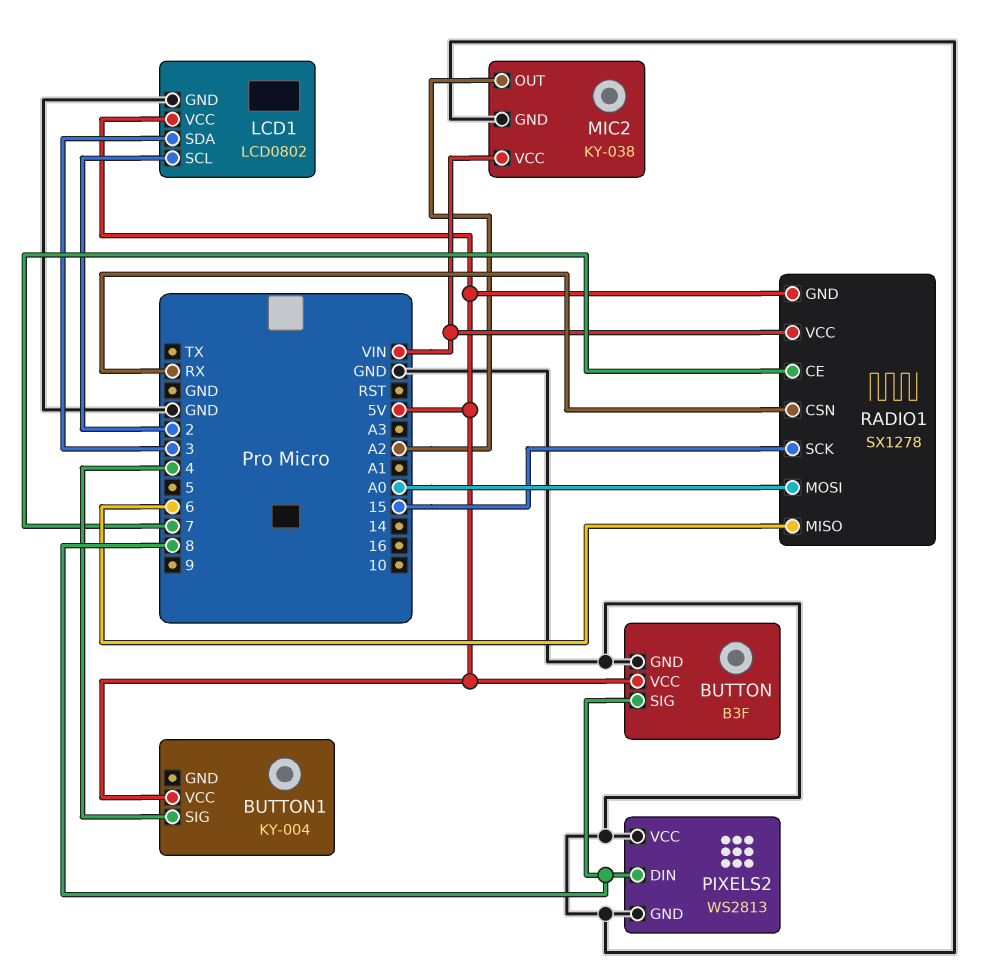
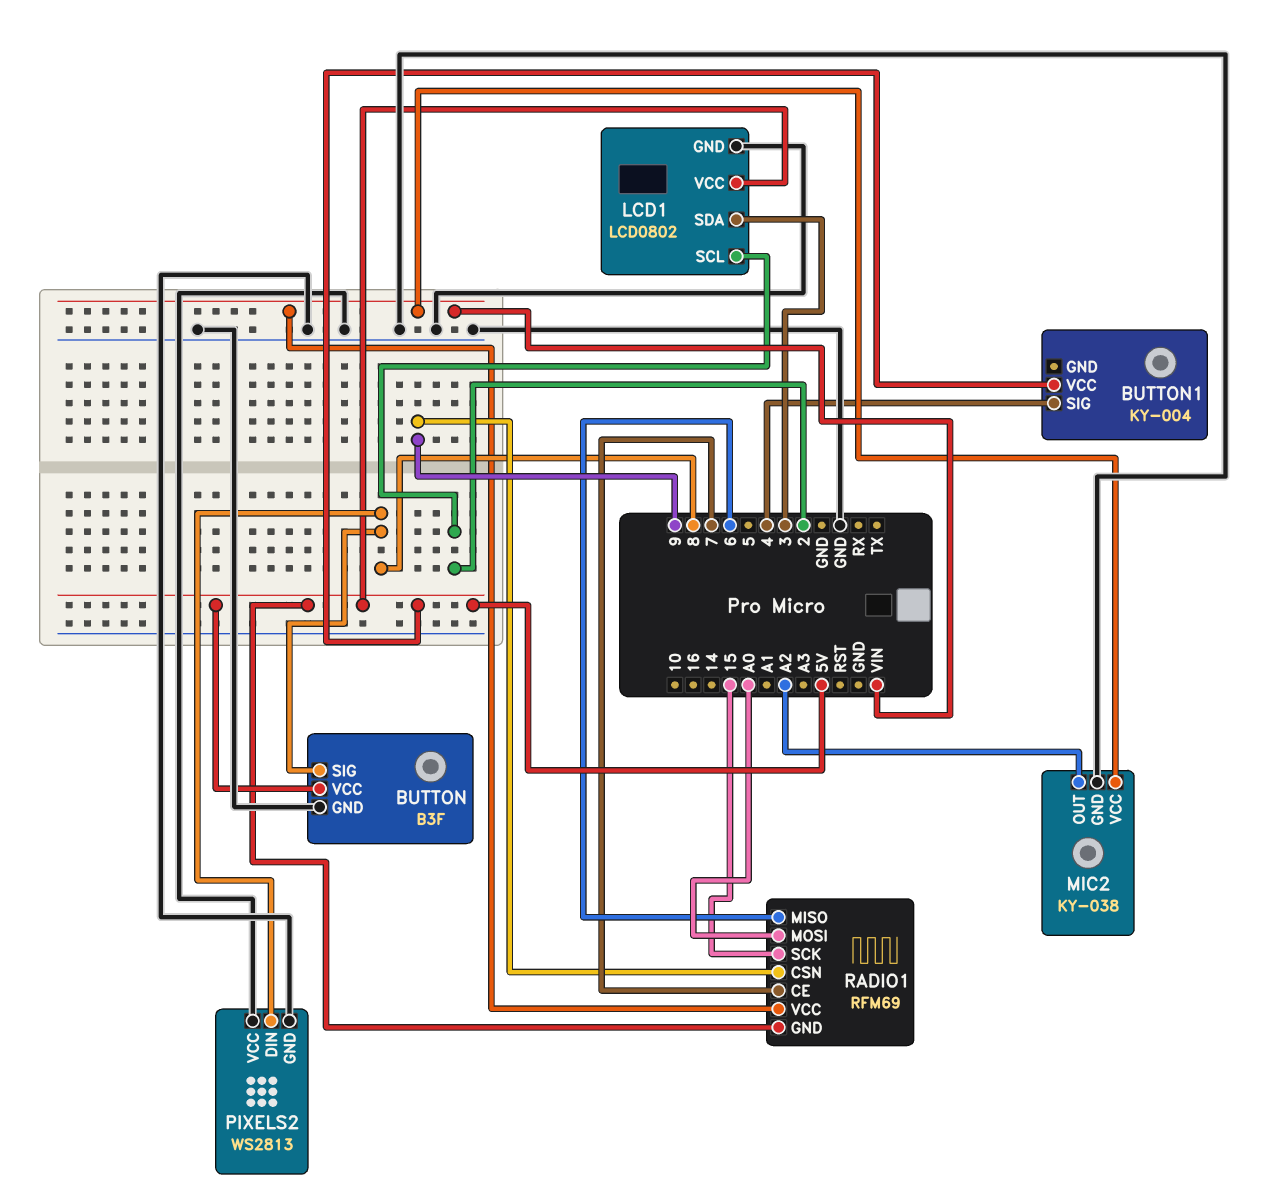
RADIO1: SX1278 -> RFM69
RADIO1 pin CSN: RX -> 9

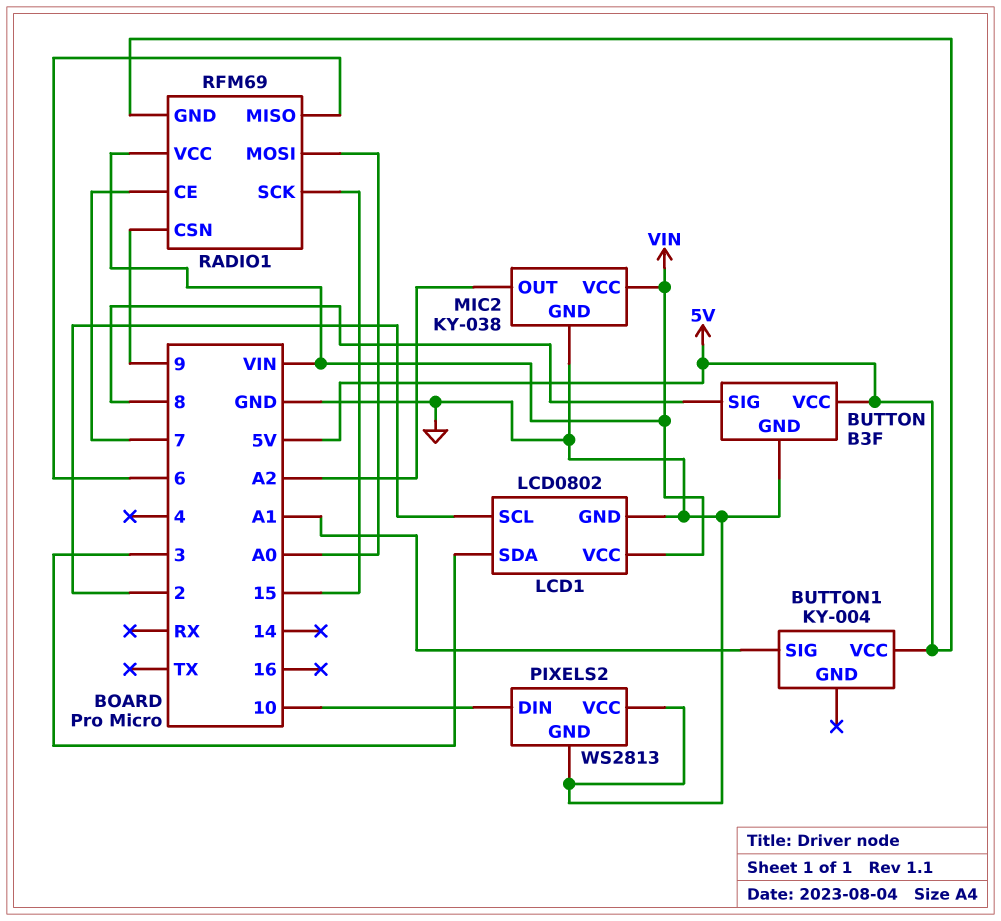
BUTTON1 pin SIG: 4 -> A1
LCD1 pin VCC: 5V -> VIN
PIXELS2 pin DIN: 8 -> 10

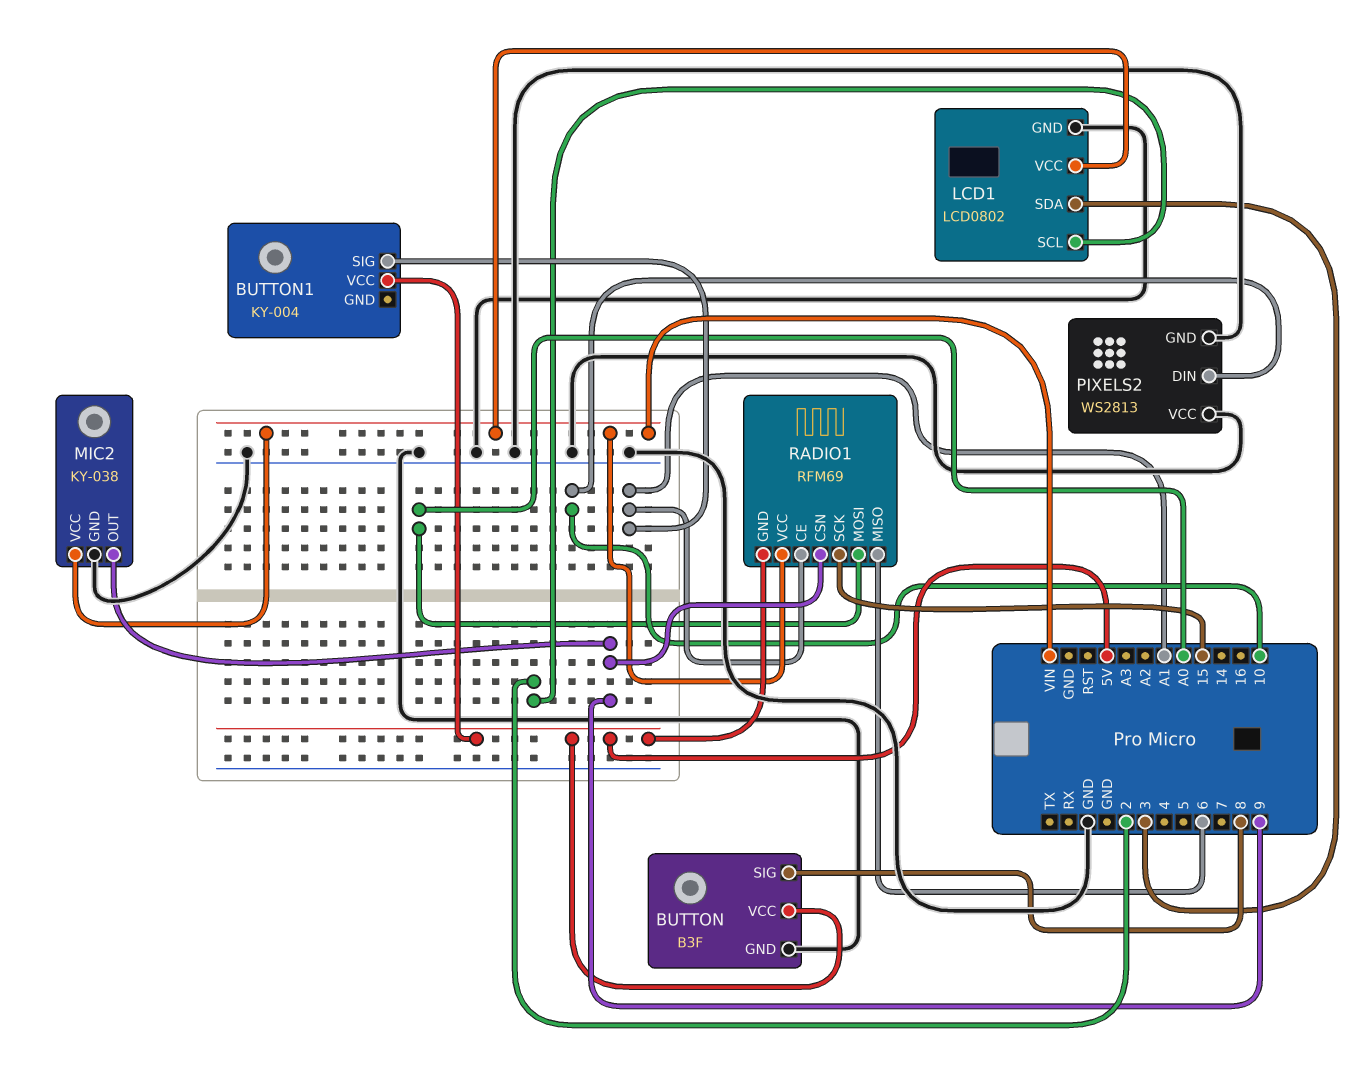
MIC2 pin OUT: A2 -> 9
RADIO1 pin CE: 7 -> A1

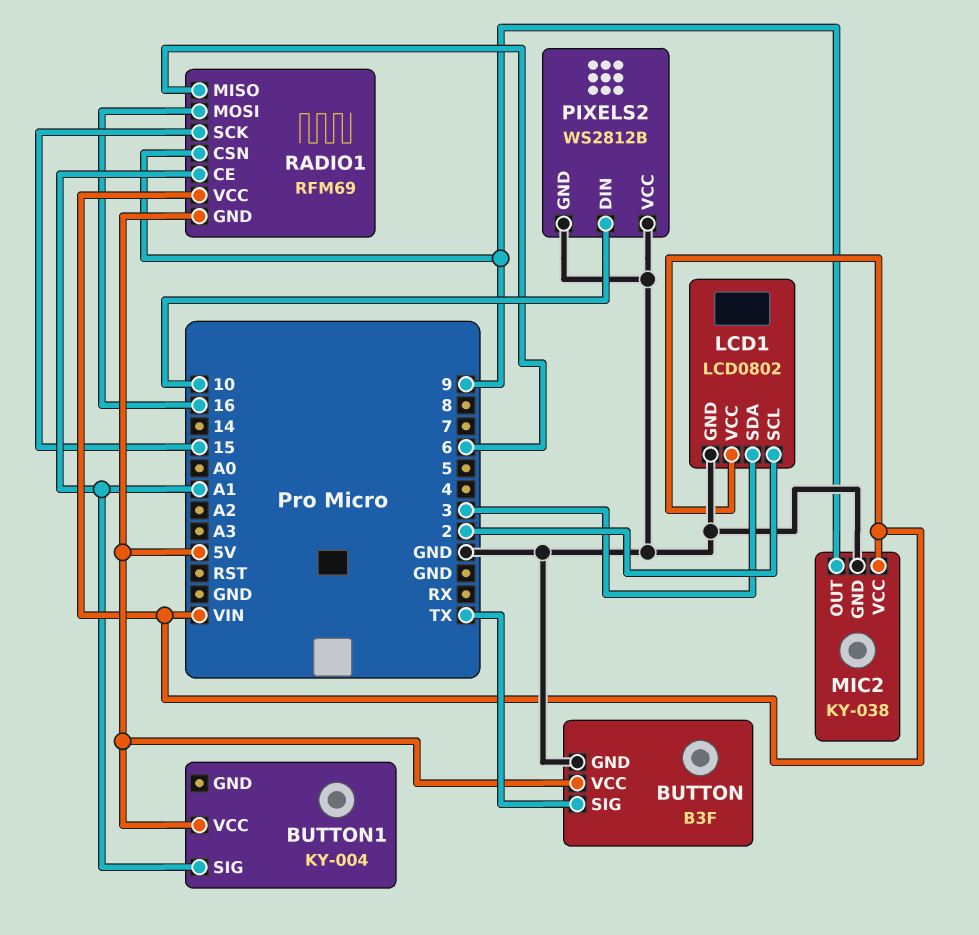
BUTTON pin SIG: 8 -> TX
PIXELS2: WS2813 -> WS2812B
RADIO1 pin MOSI: A0 -> 16

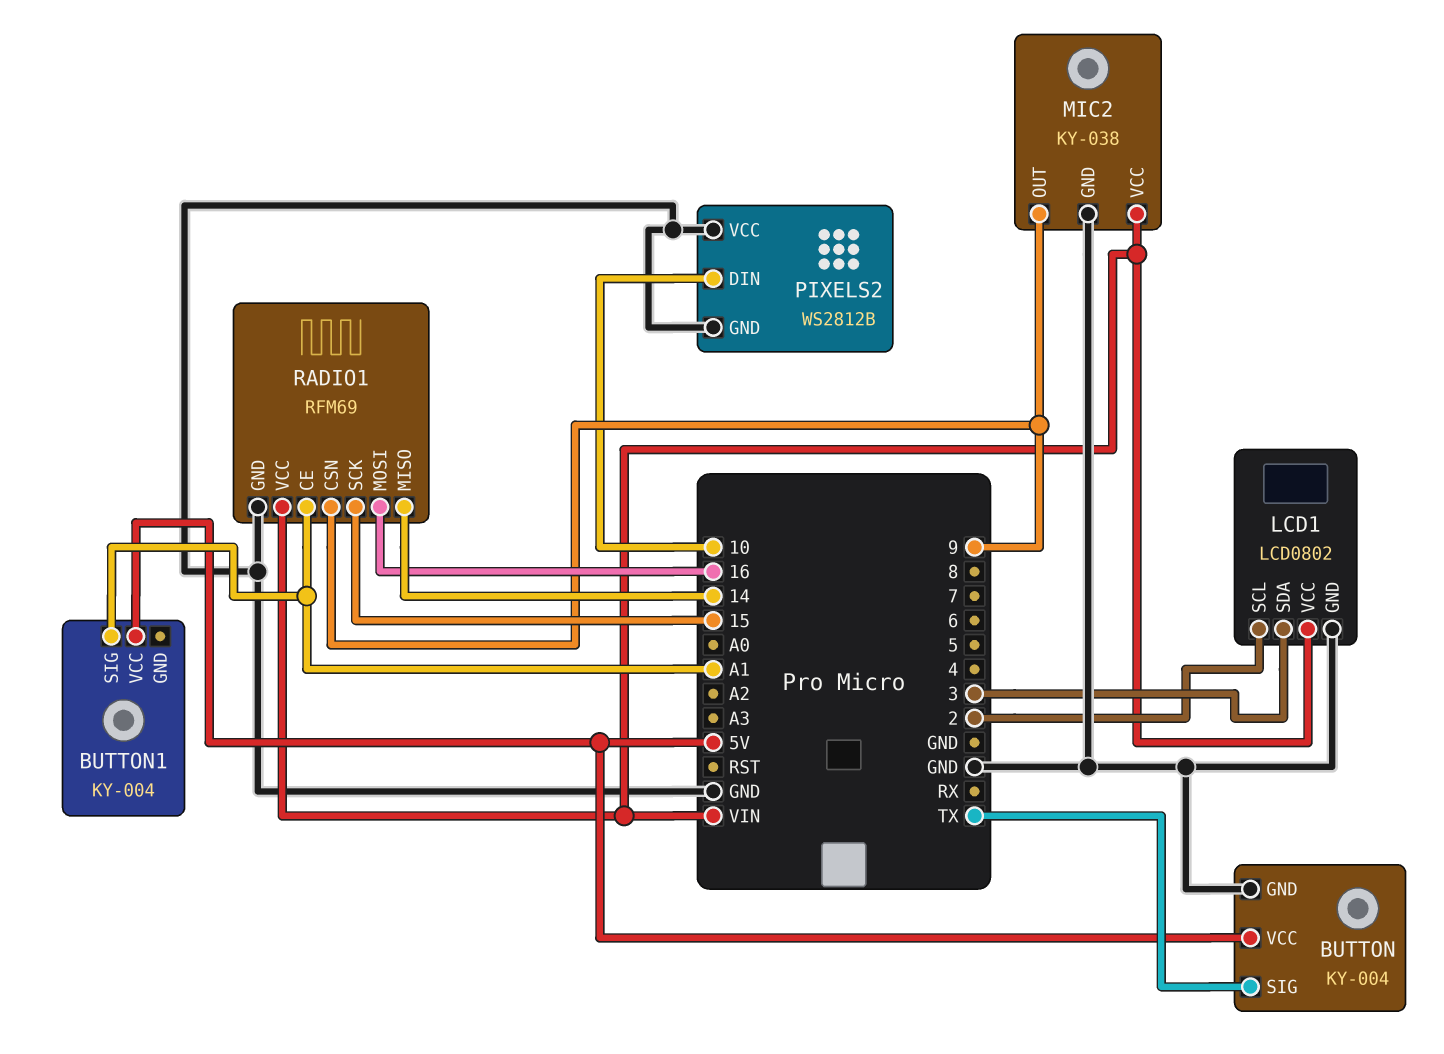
BUTTON: B3F -> KY-004
RADIO1 pin GND: 5V -> GND
RADIO1 pin MISO: 6 -> 14

